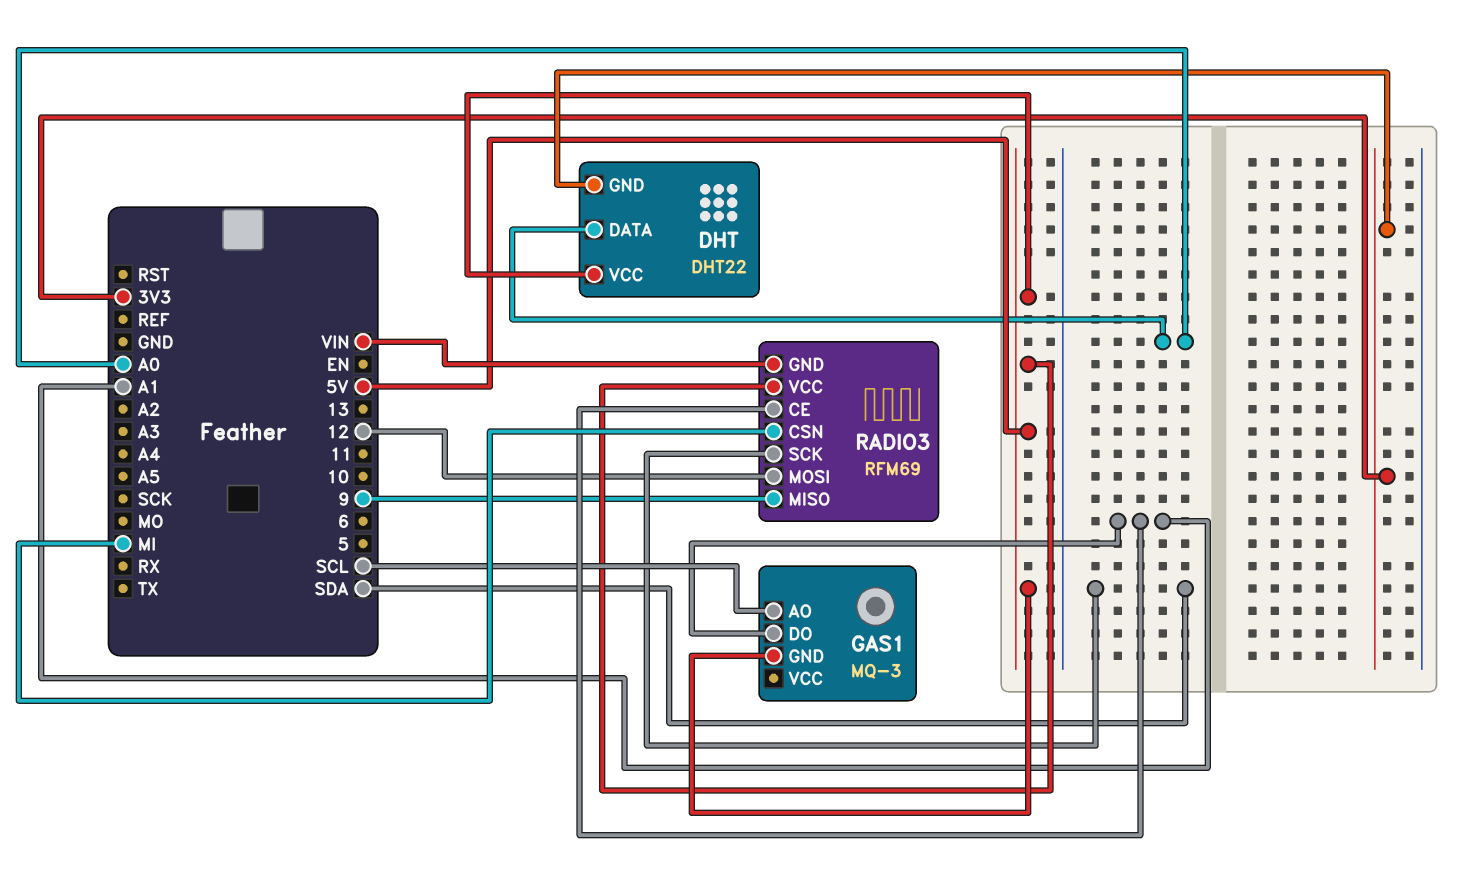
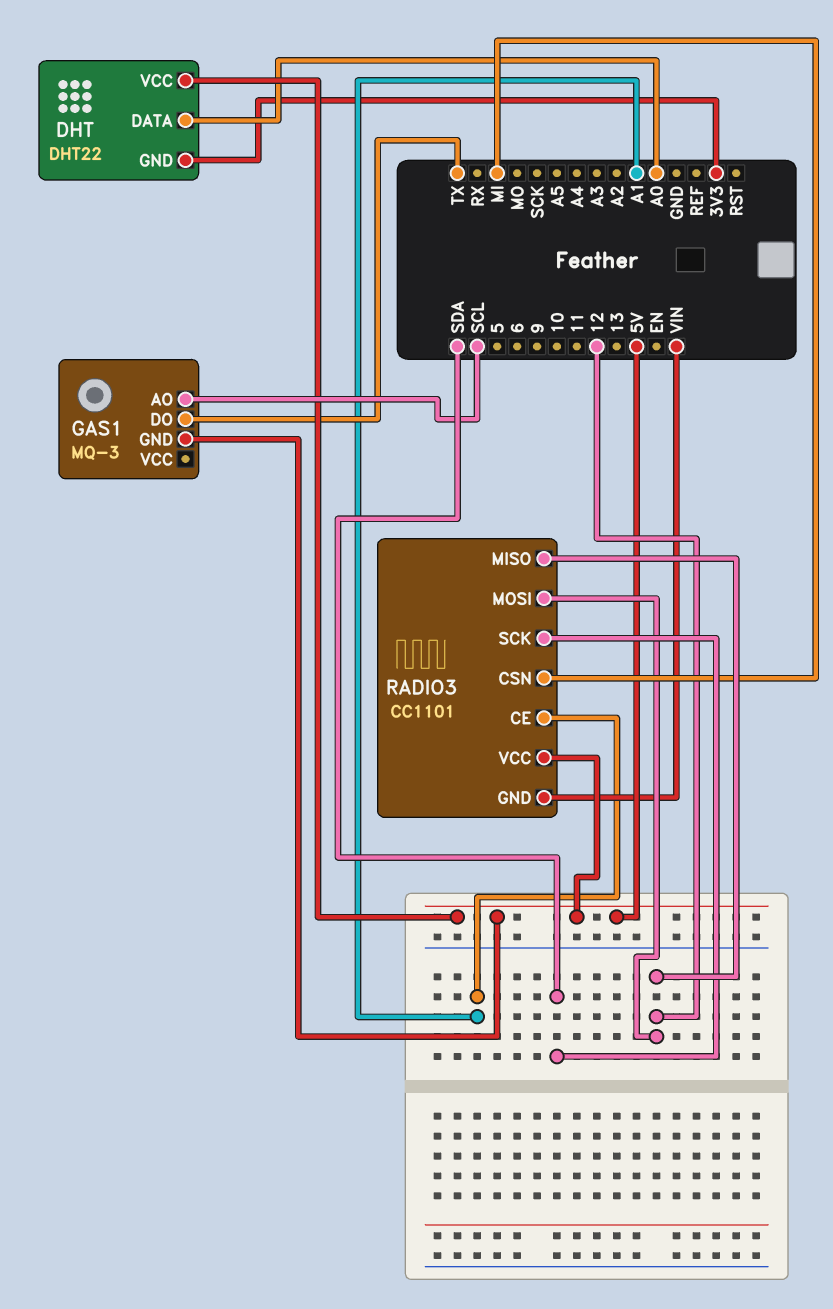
GAS1 pin DO: A1 -> TX
RADIO3: RFM69 -> CC1101
RADIO3 pin MISO: 9 -> 12

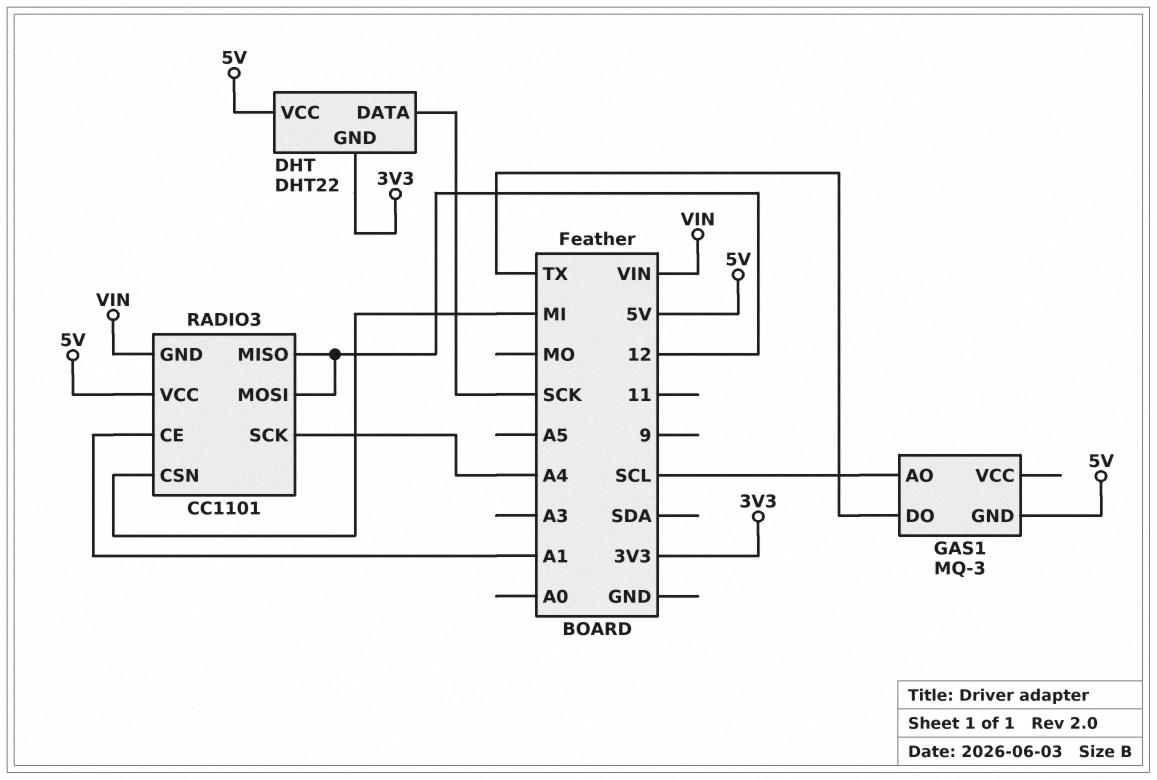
DHT pin DATA: A0 -> SCK
RADIO3 pin SCK: SDA -> A4

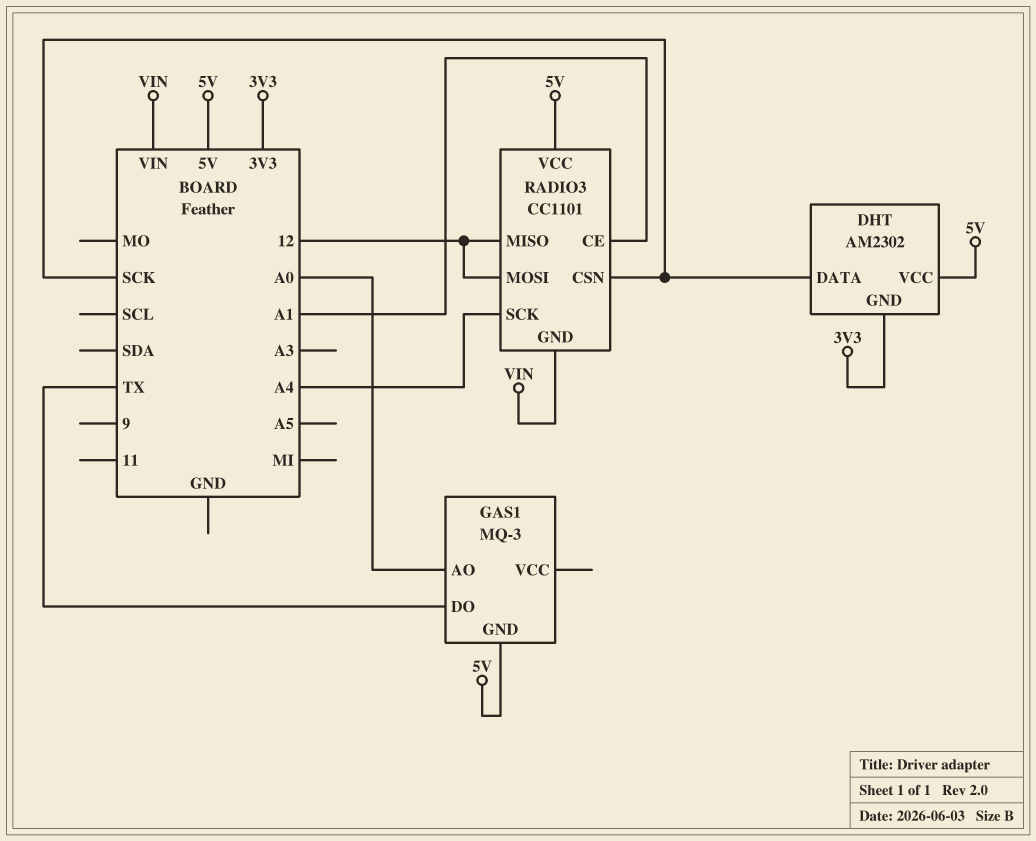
DHT: DHT22 -> AM2302
GAS1 pin AO: SCL -> A0
RADIO3 pin CSN: MI -> SCK

